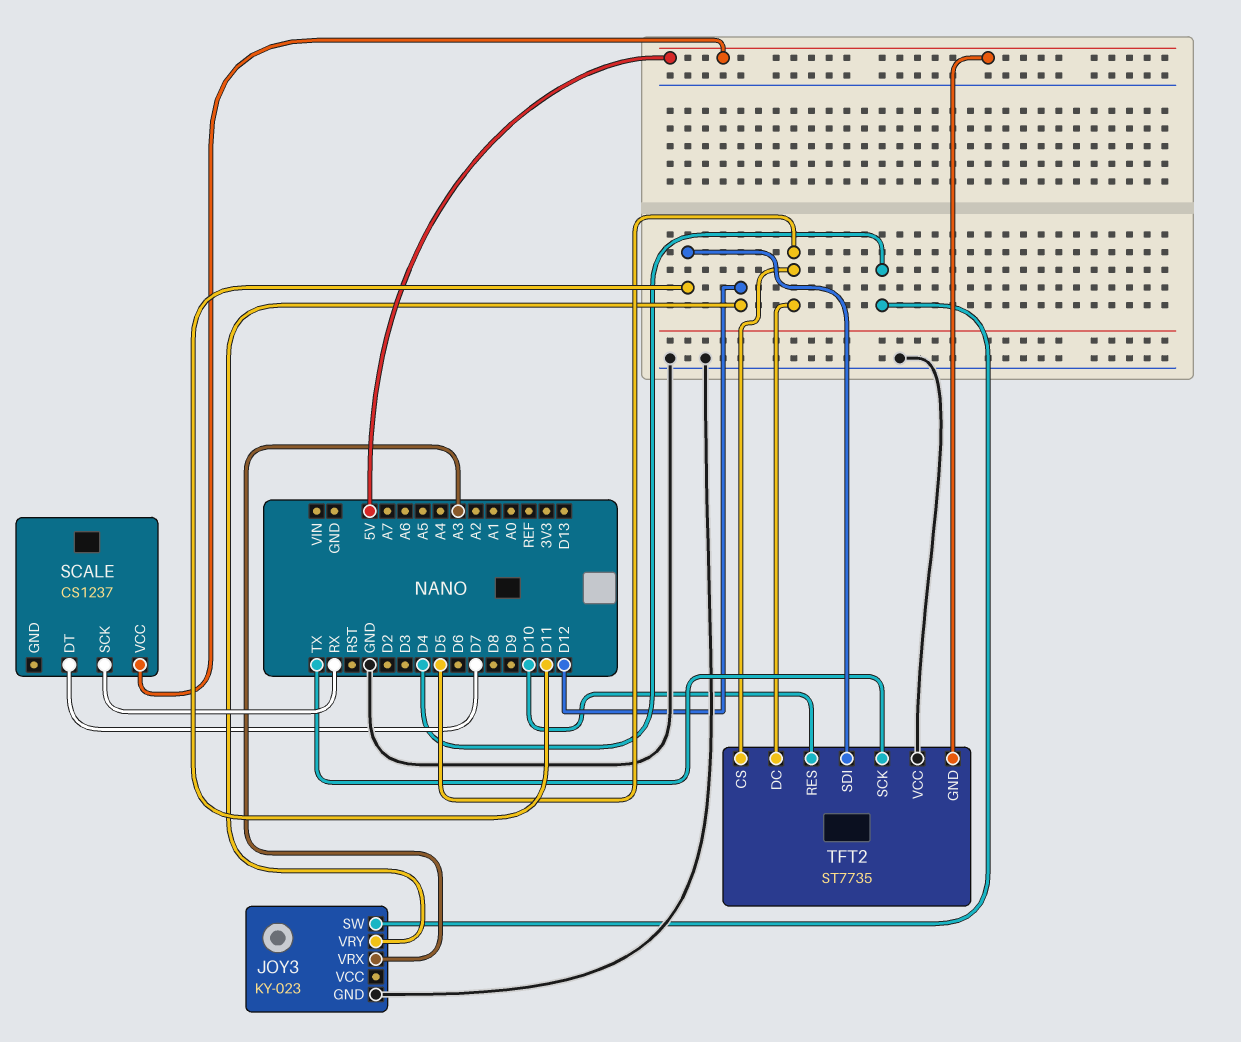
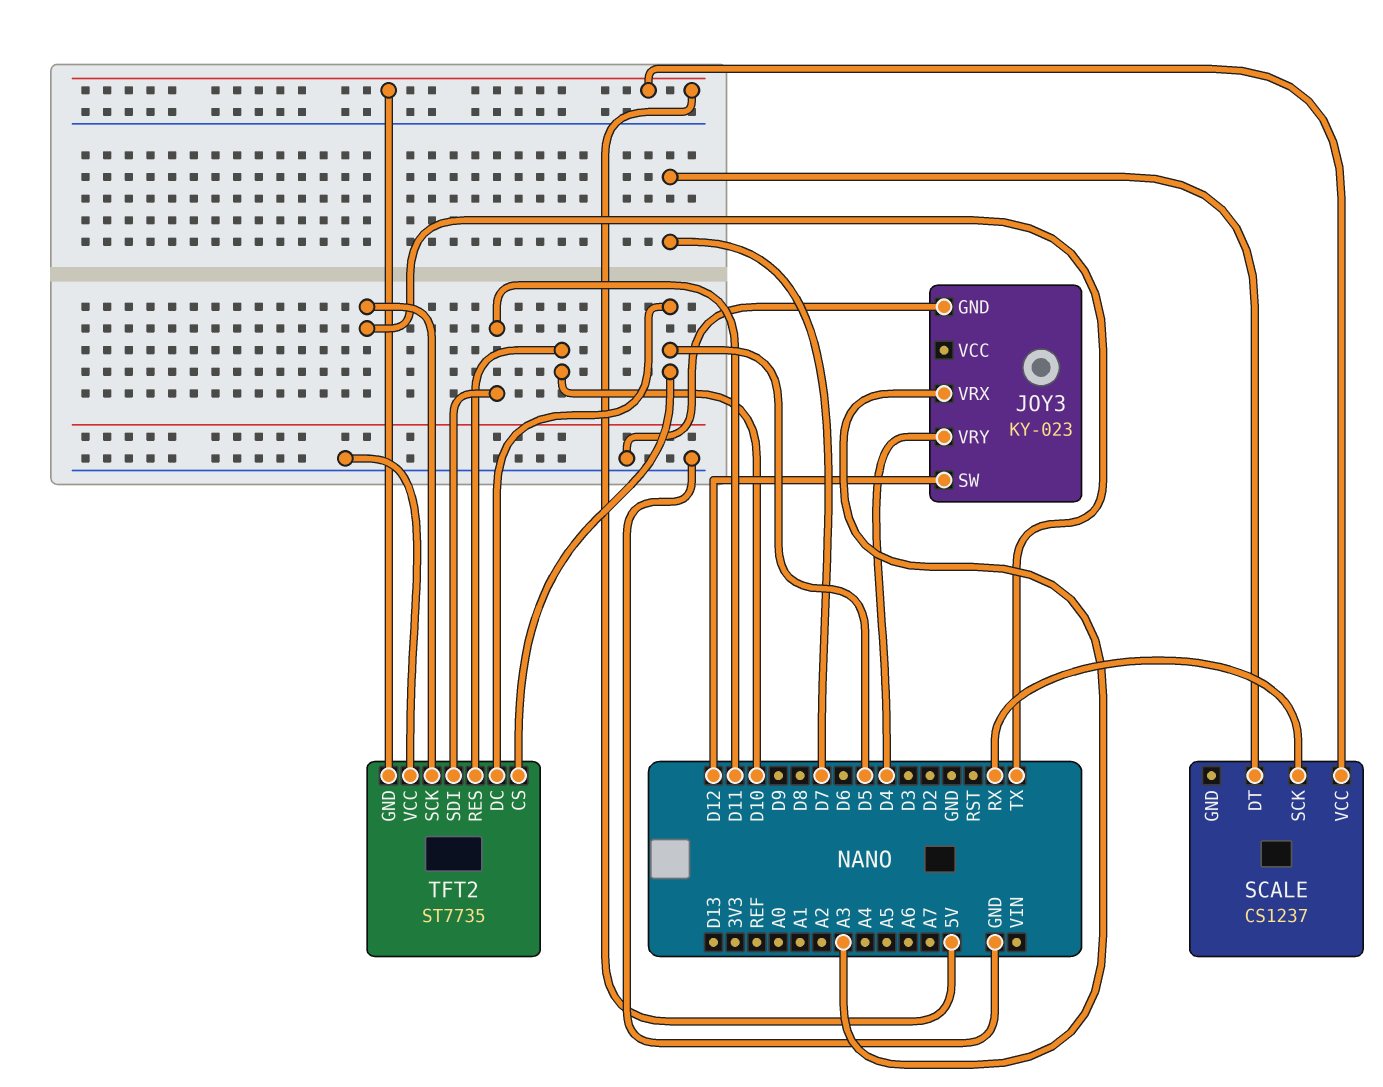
JOY3 pin SW: D4 -> D12
JOY3 pin VRY: D12 -> D4

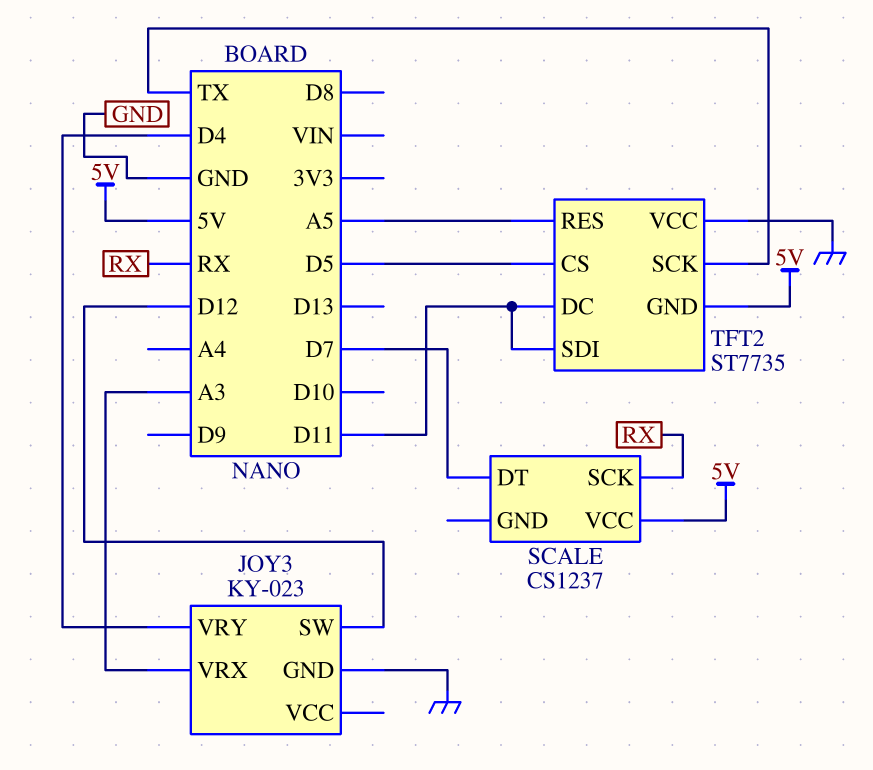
TFT2 pin DC: D5 -> D11
TFT2 pin RES: D10 -> A5

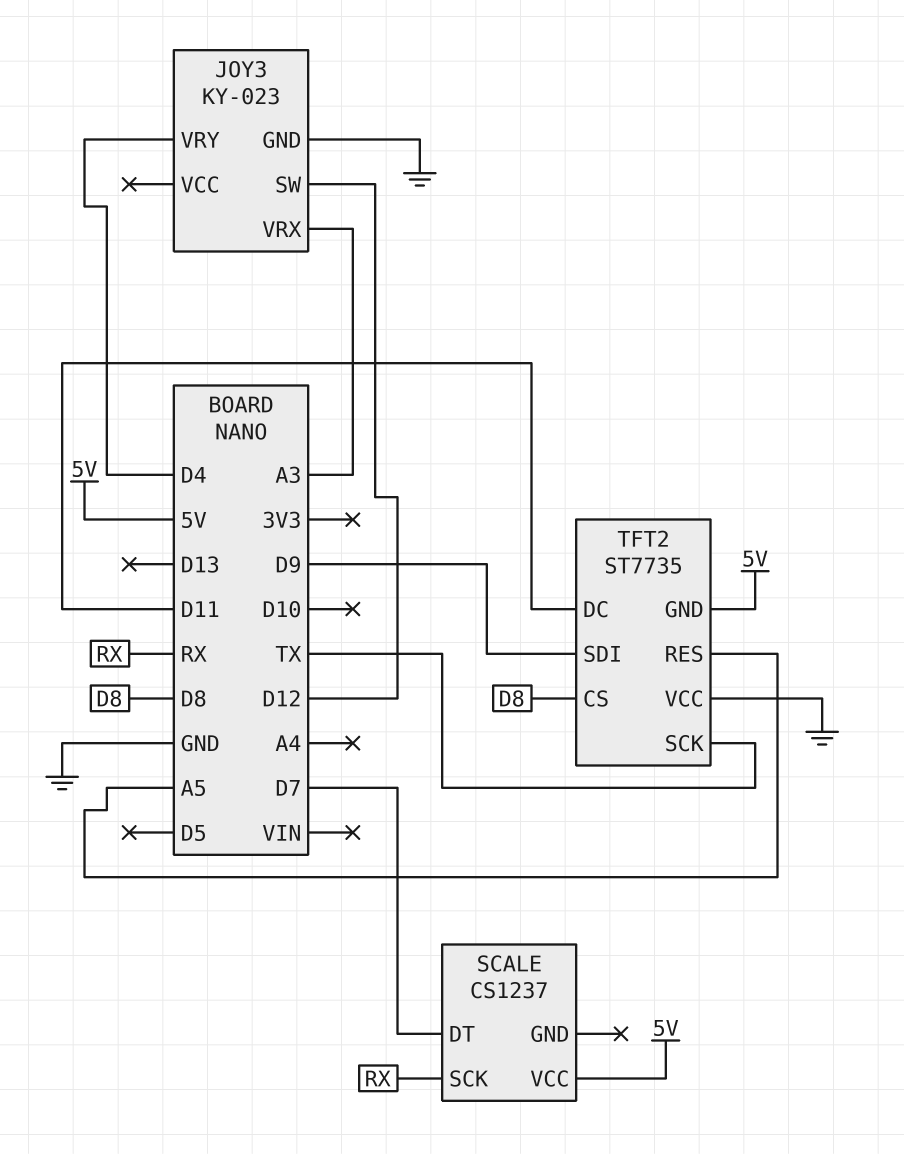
TFT2 pin CS: D5 -> D8
TFT2 pin SDI: D11 -> D9

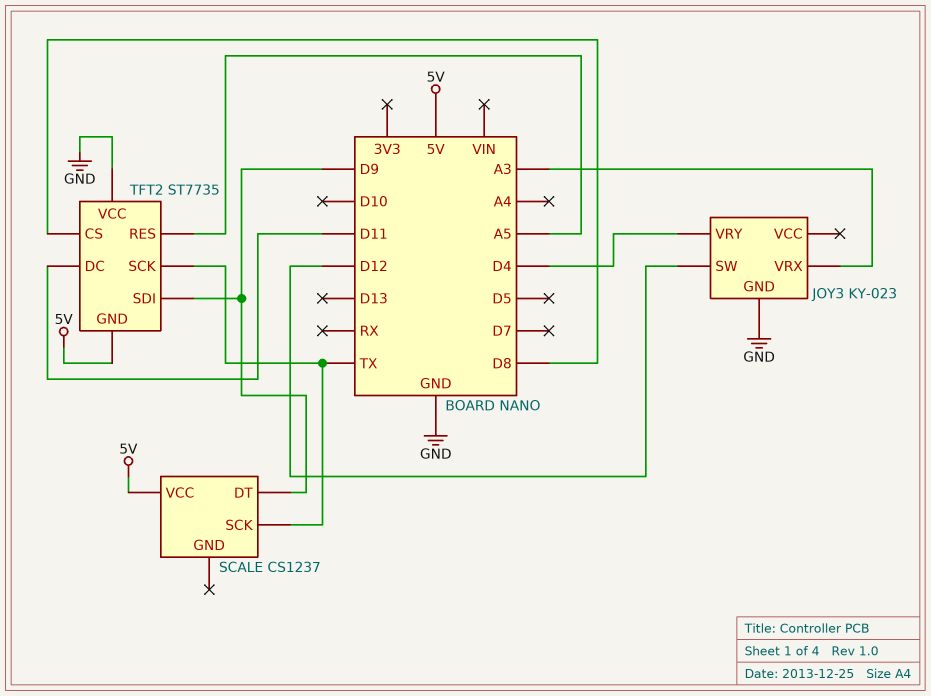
SCALE pin DT: D7 -> D9
SCALE pin SCK: RX -> TX

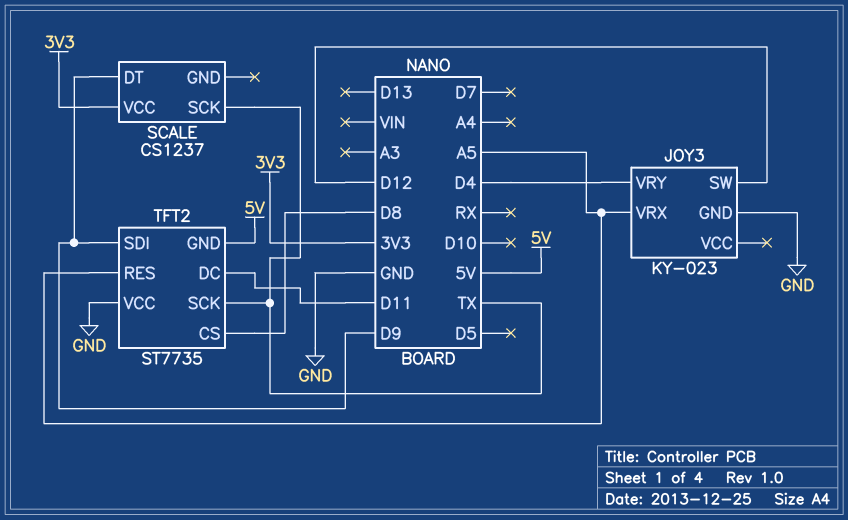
JOY3 pin VRX: A3 -> A5
SCALE pin VCC: 5V -> 3V3

